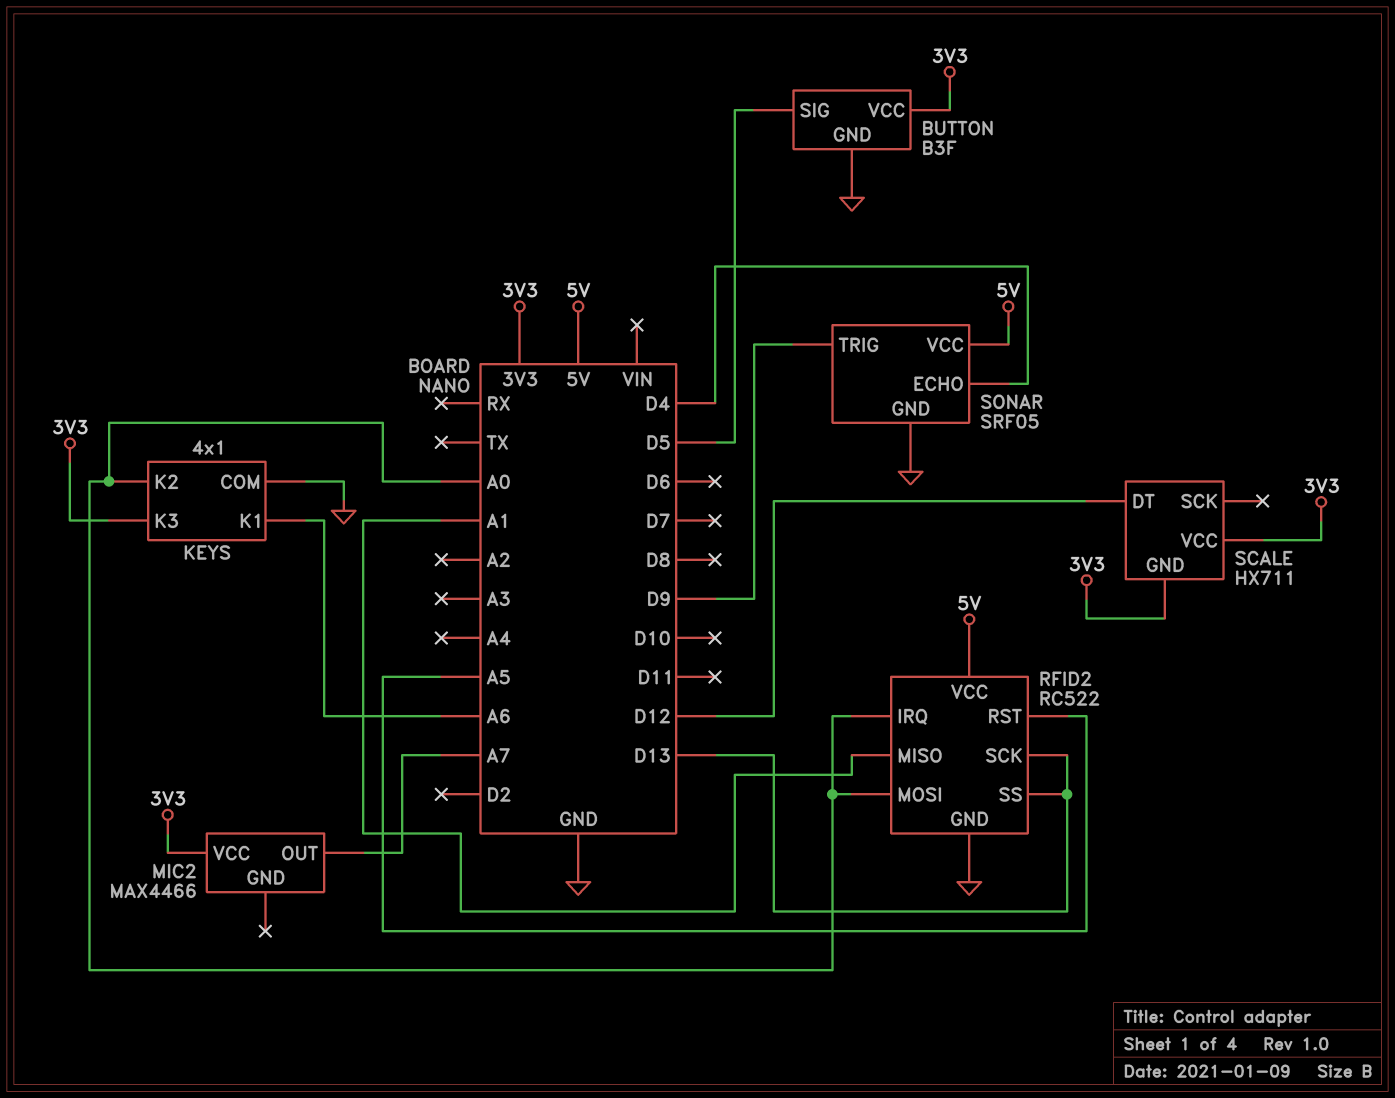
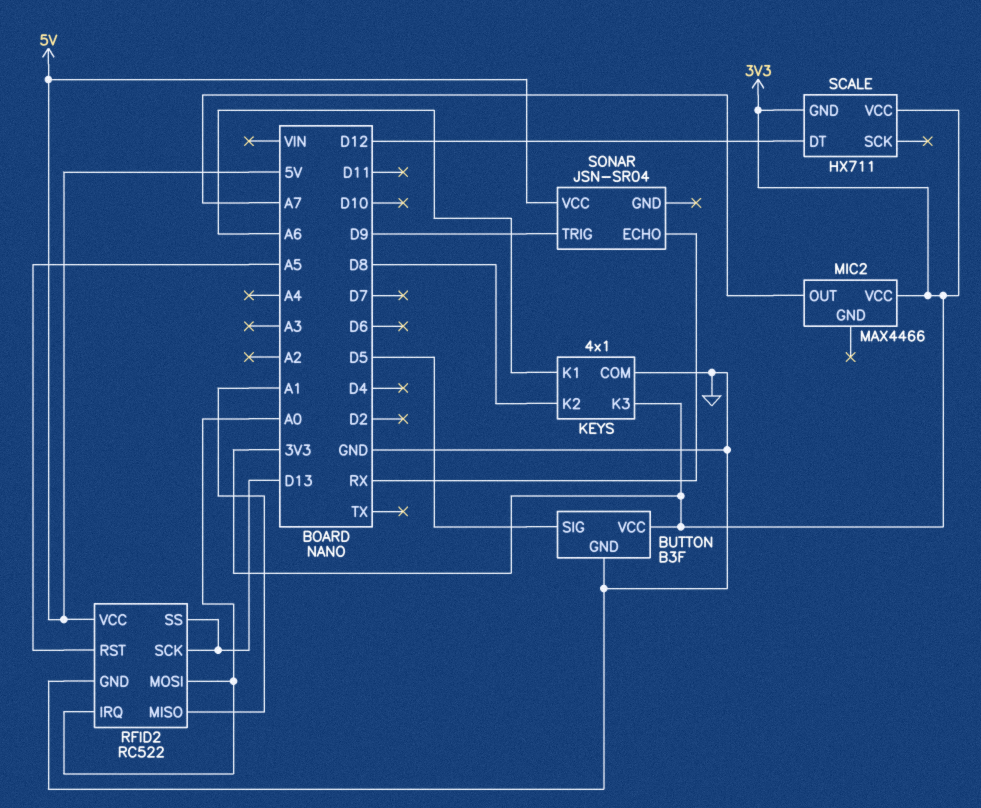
KEYS pin K2: A0 -> D8
SONAR: SRF05 -> JSN-SR04
SONAR pin ECHO: D4 -> RX
SONAR pin GND: GND -> none

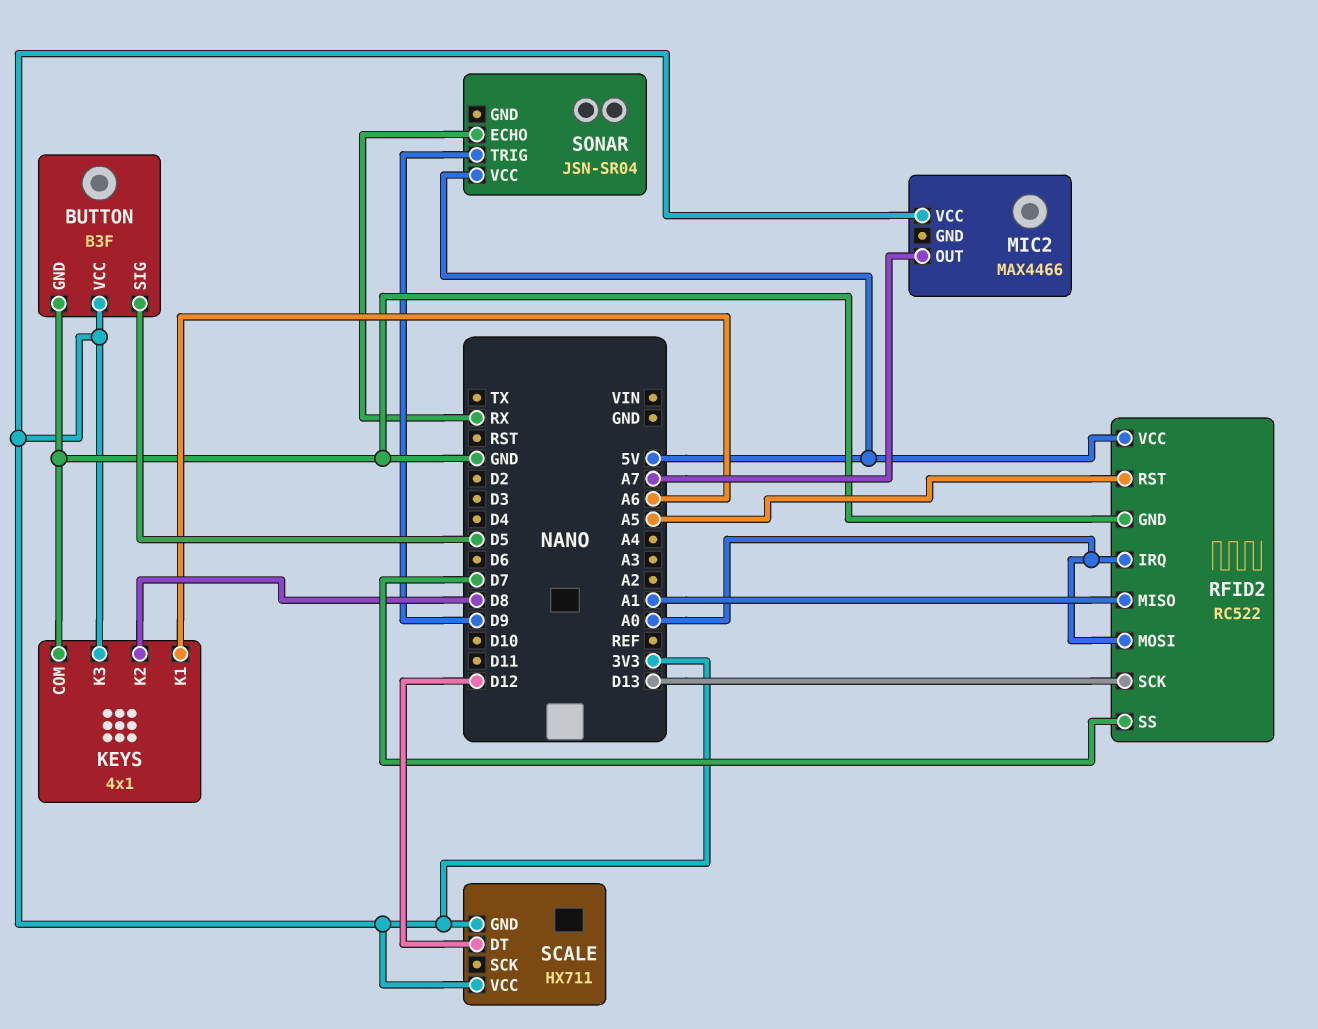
RFID2 pin SS: D13 -> D7

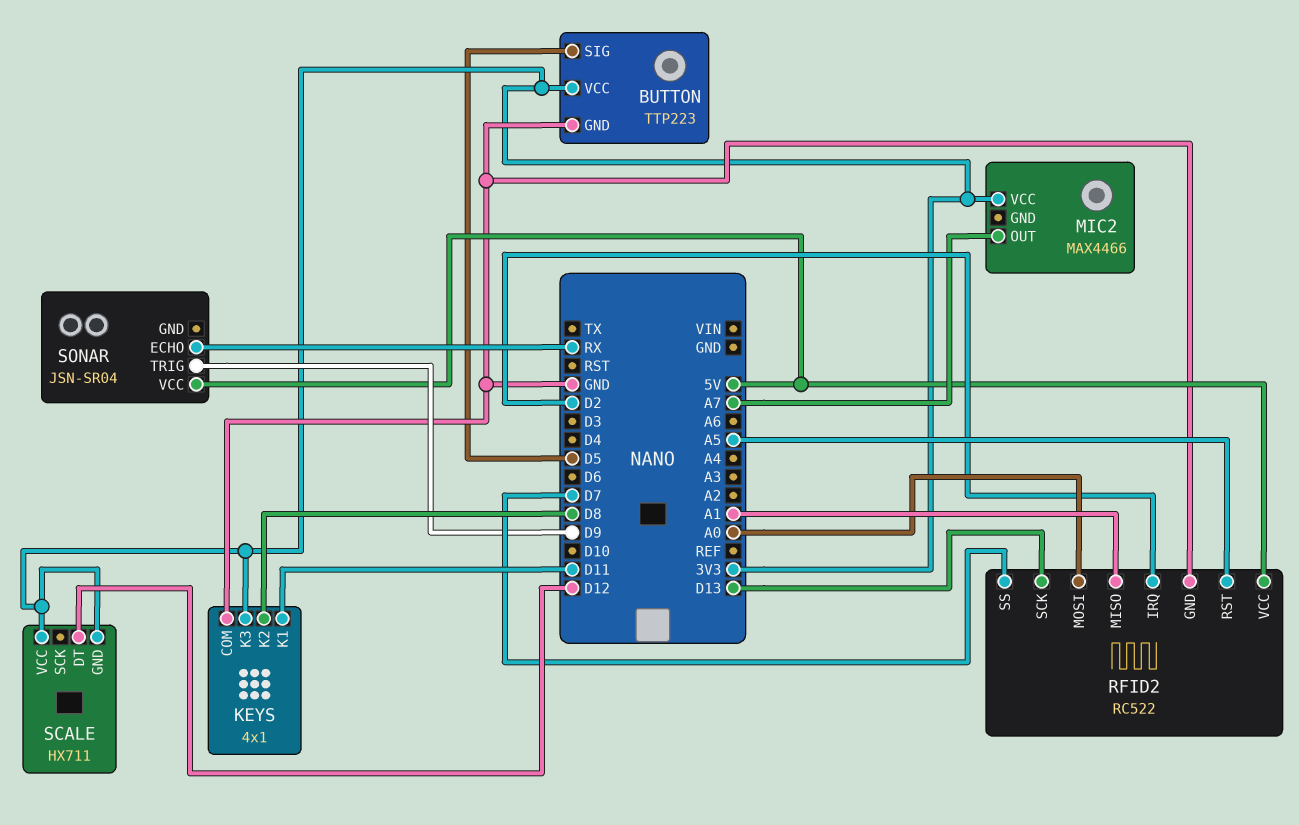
BUTTON: B3F -> TTP223
KEYS pin K1: A6 -> D11
RFID2 pin IRQ: A0 -> D2

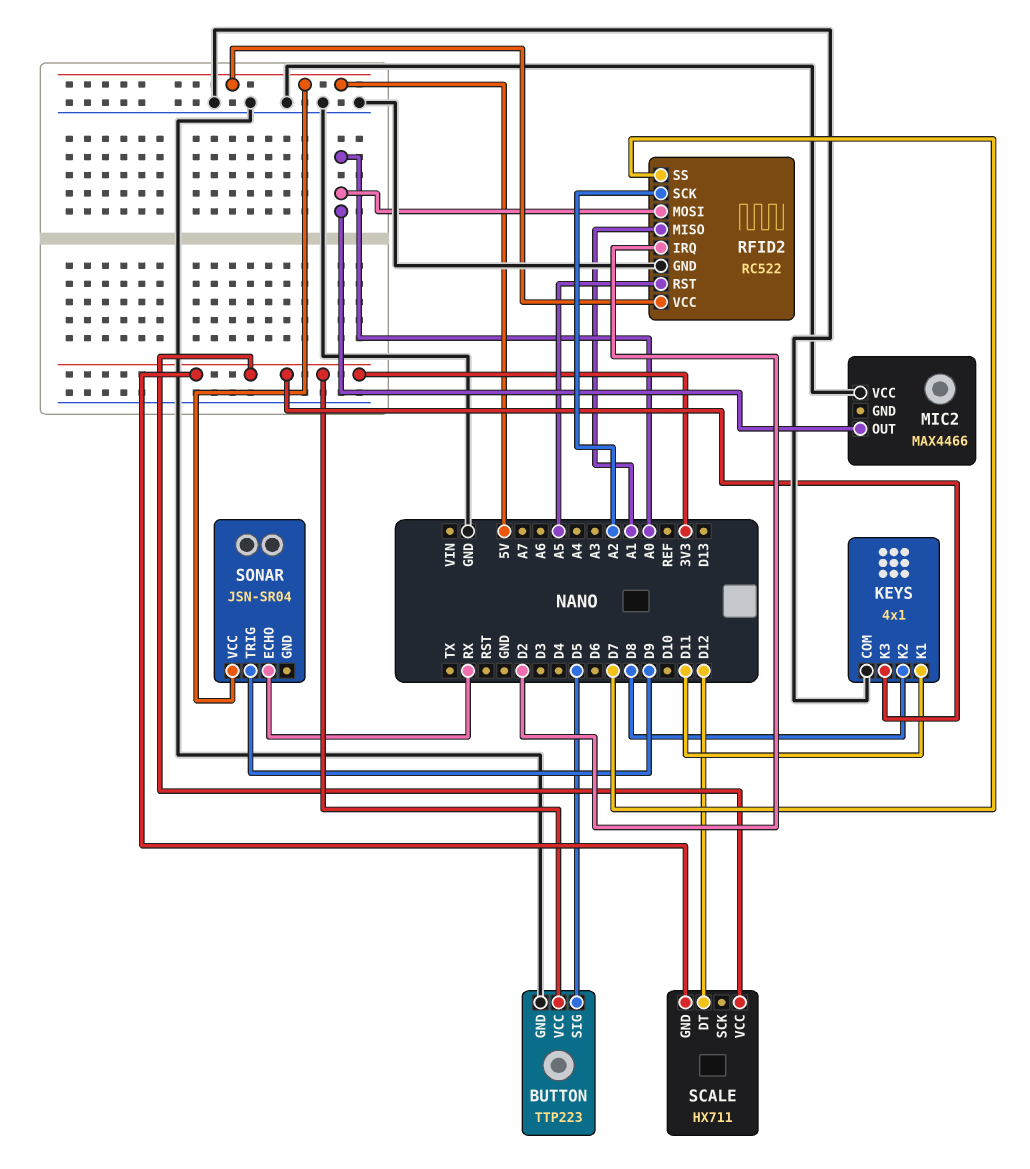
MIC2 pin OUT: A7 -> A0
MIC2 pin VCC: 3V3 -> GND
RFID2 pin SCK: D13 -> A2

